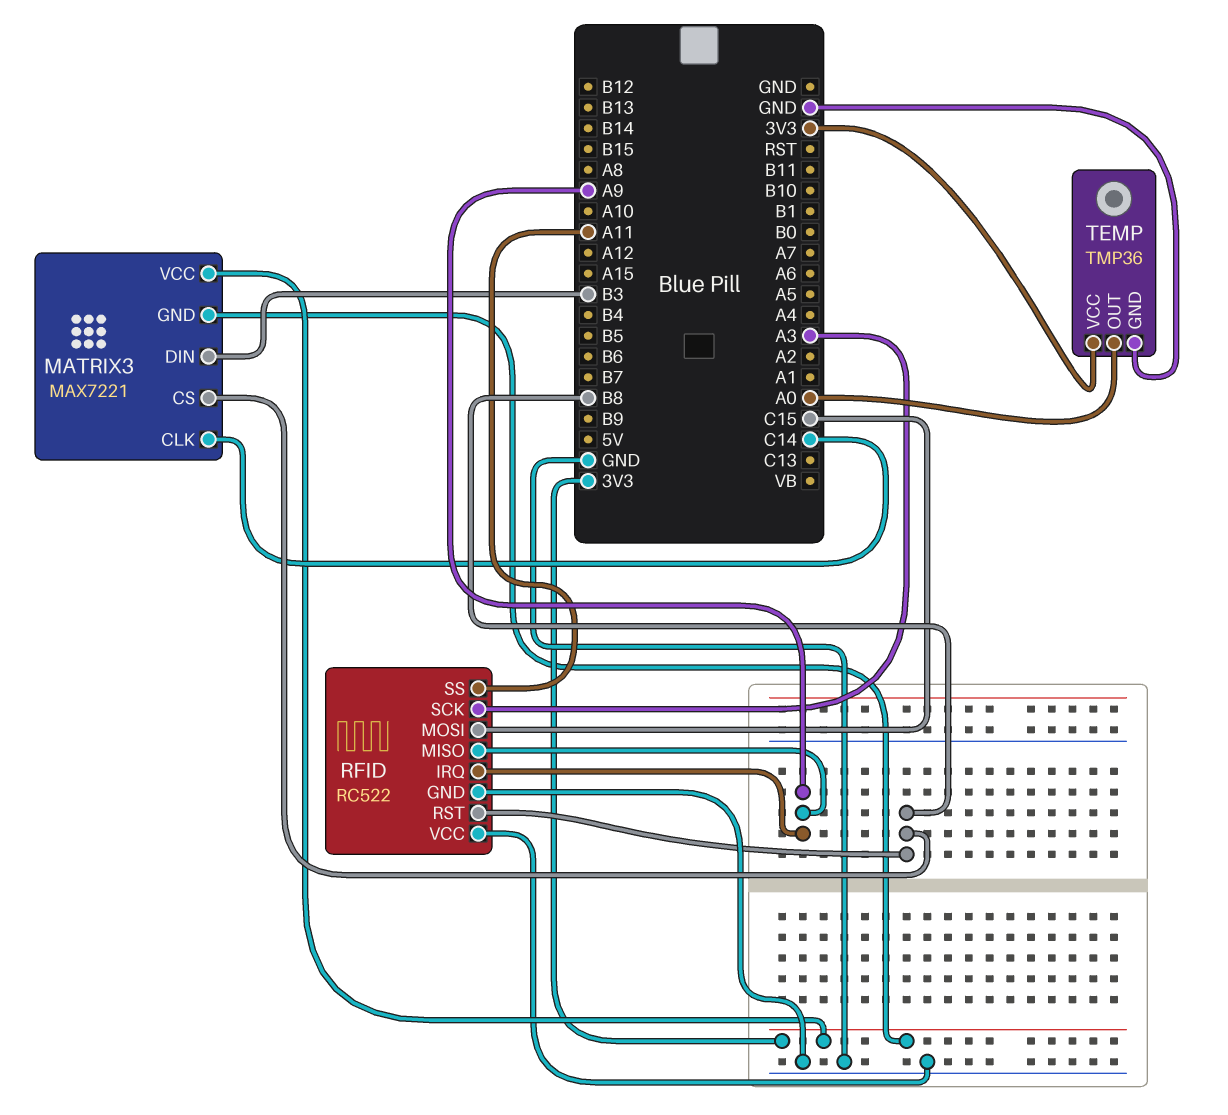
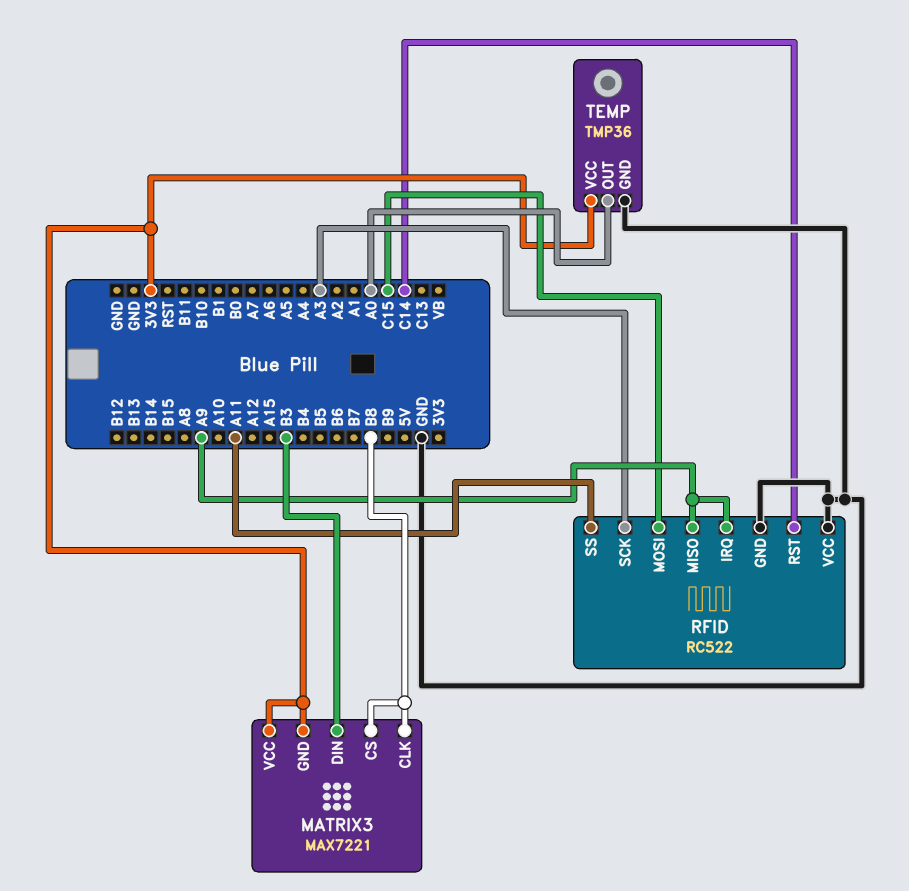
MATRIX3 pin CLK: C14 -> B8
RFID pin RST: B8 -> C14

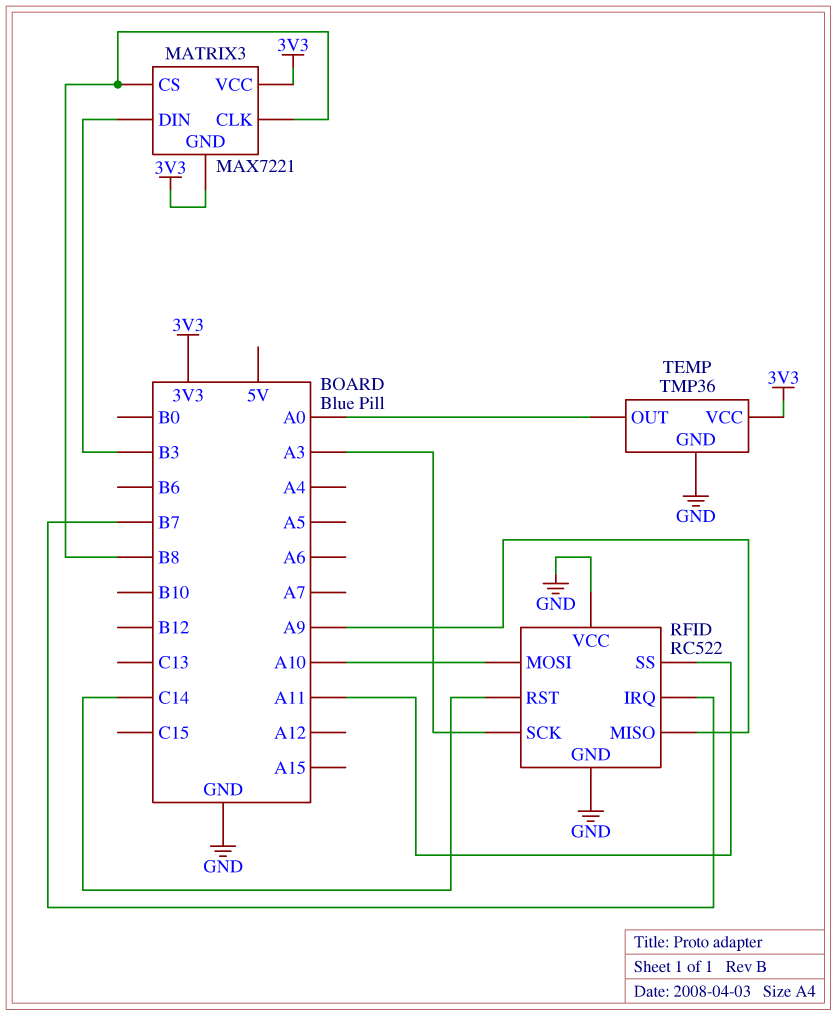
RFID pin IRQ: A9 -> B7
RFID pin MOSI: C15 -> A10

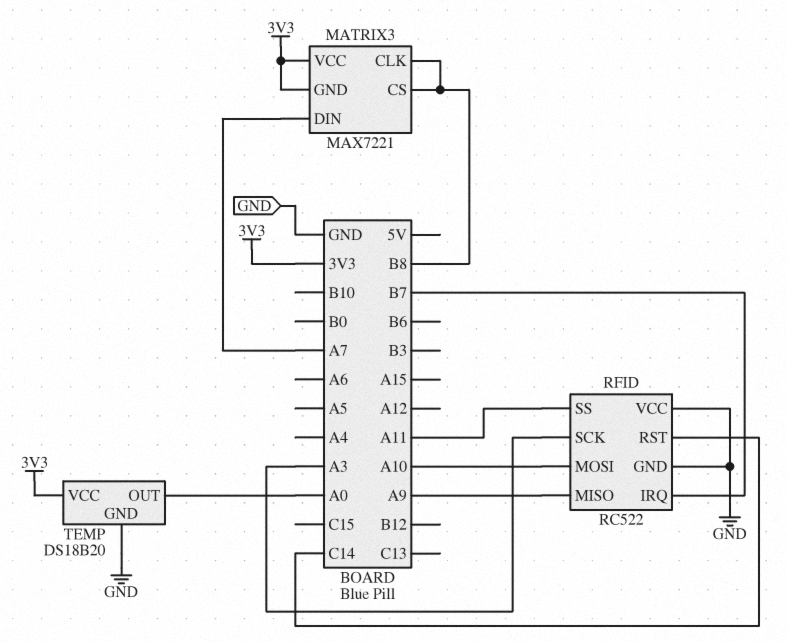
MATRIX3 pin DIN: B3 -> A7
TEMP: TMP36 -> DS18B20

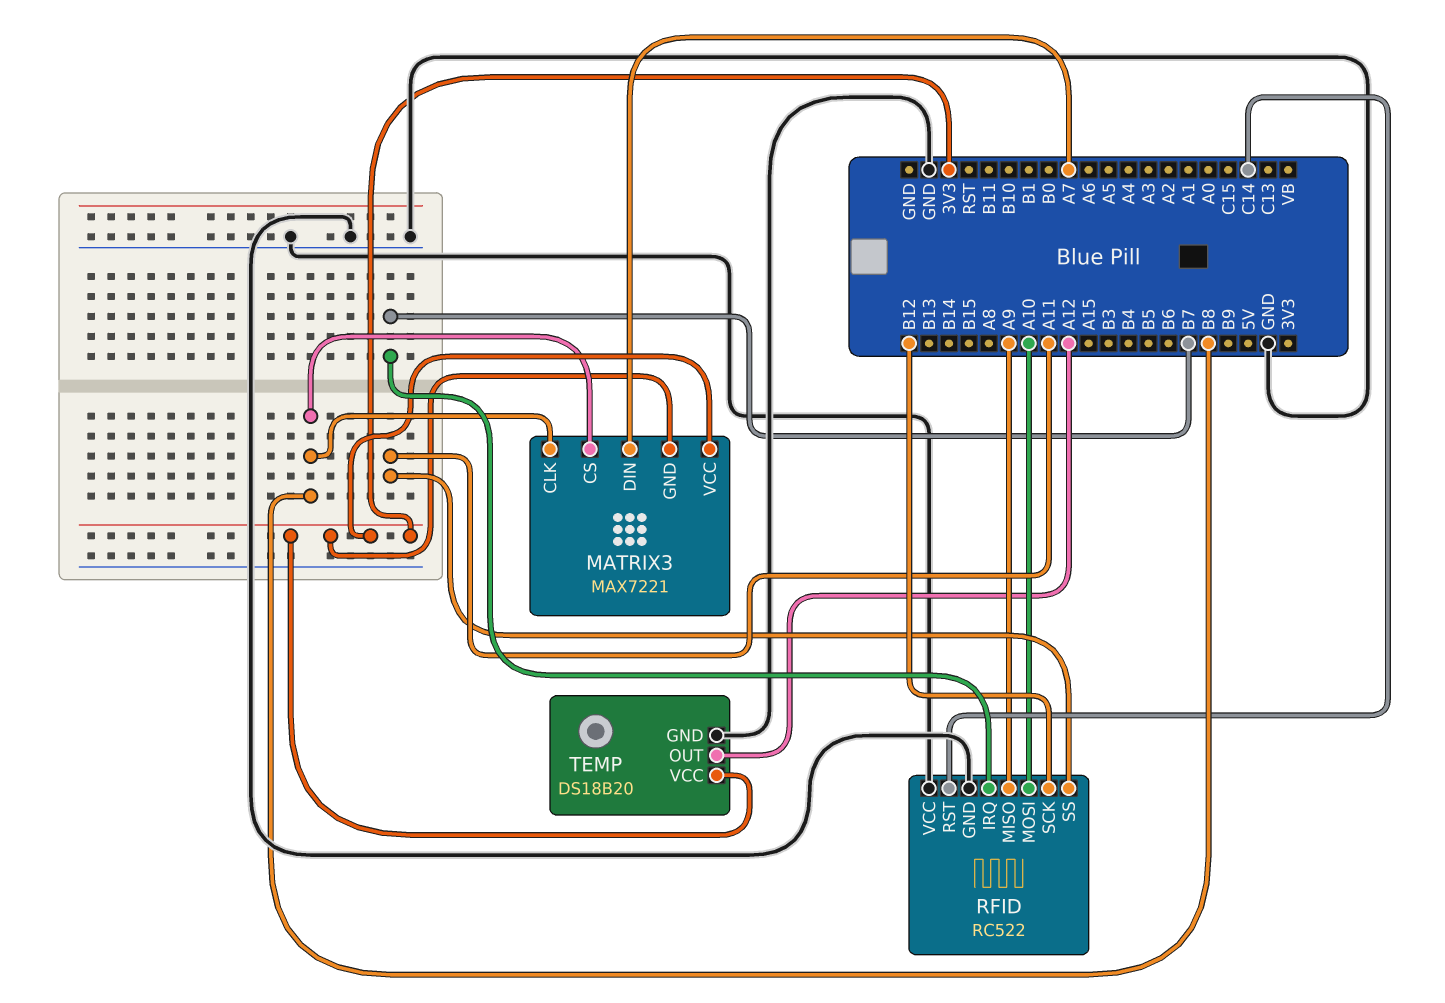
RFID pin SCK: A3 -> B12
TEMP pin OUT: A0 -> A12

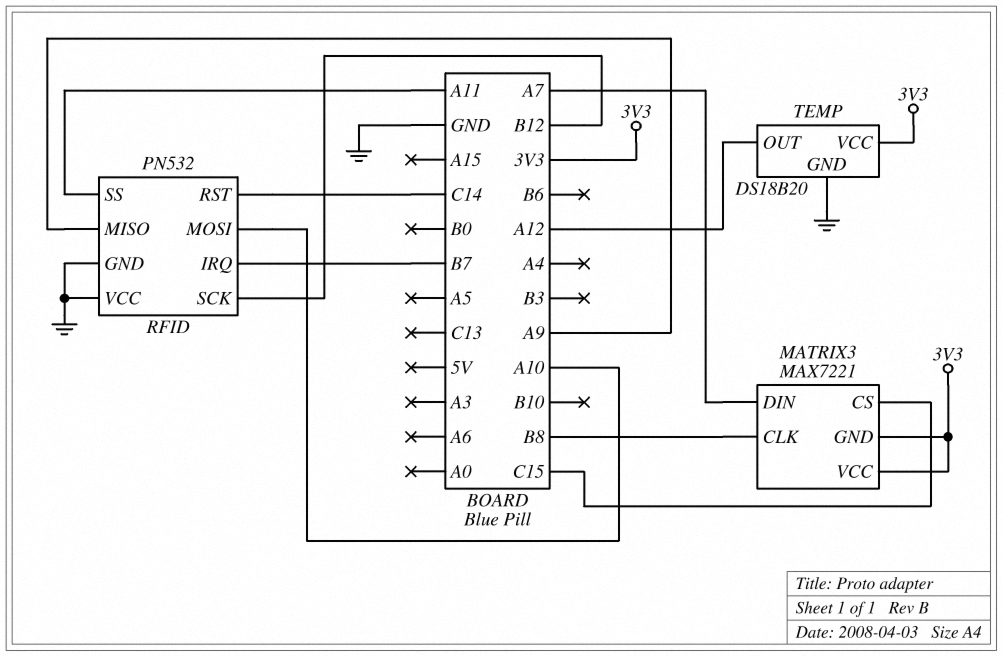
MATRIX3 pin CS: B8 -> C15
RFID: RC522 -> PN532

